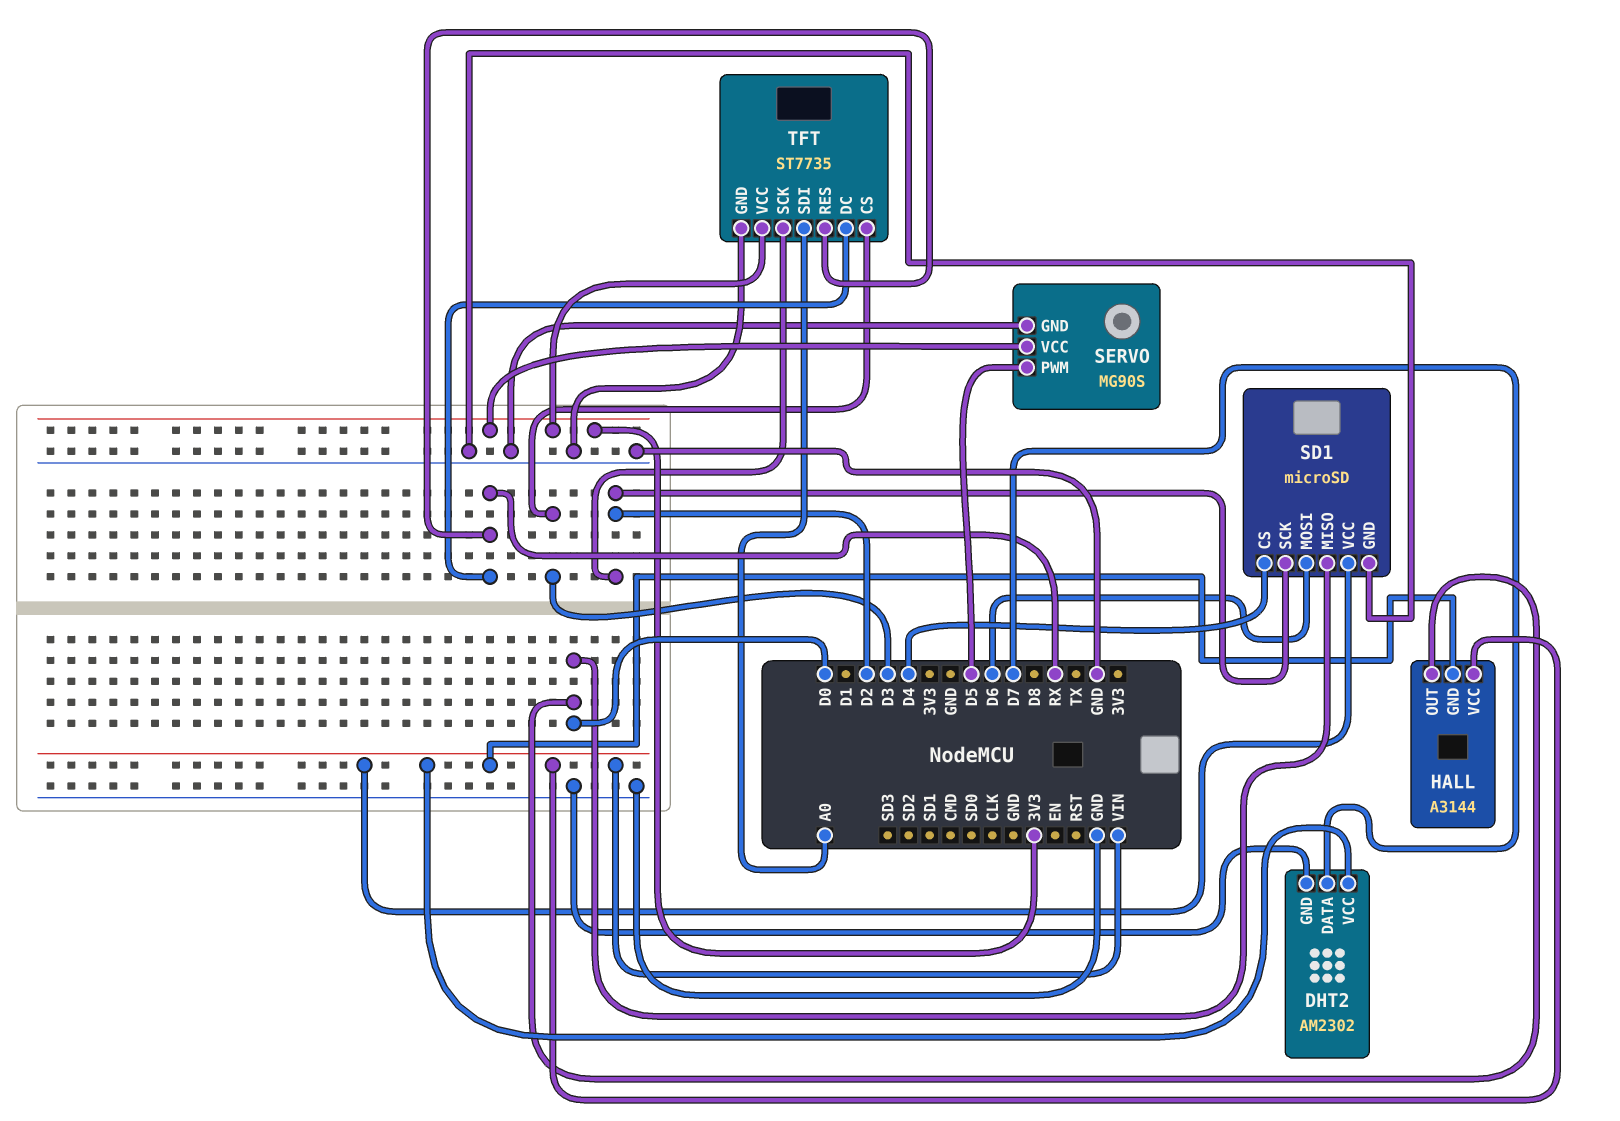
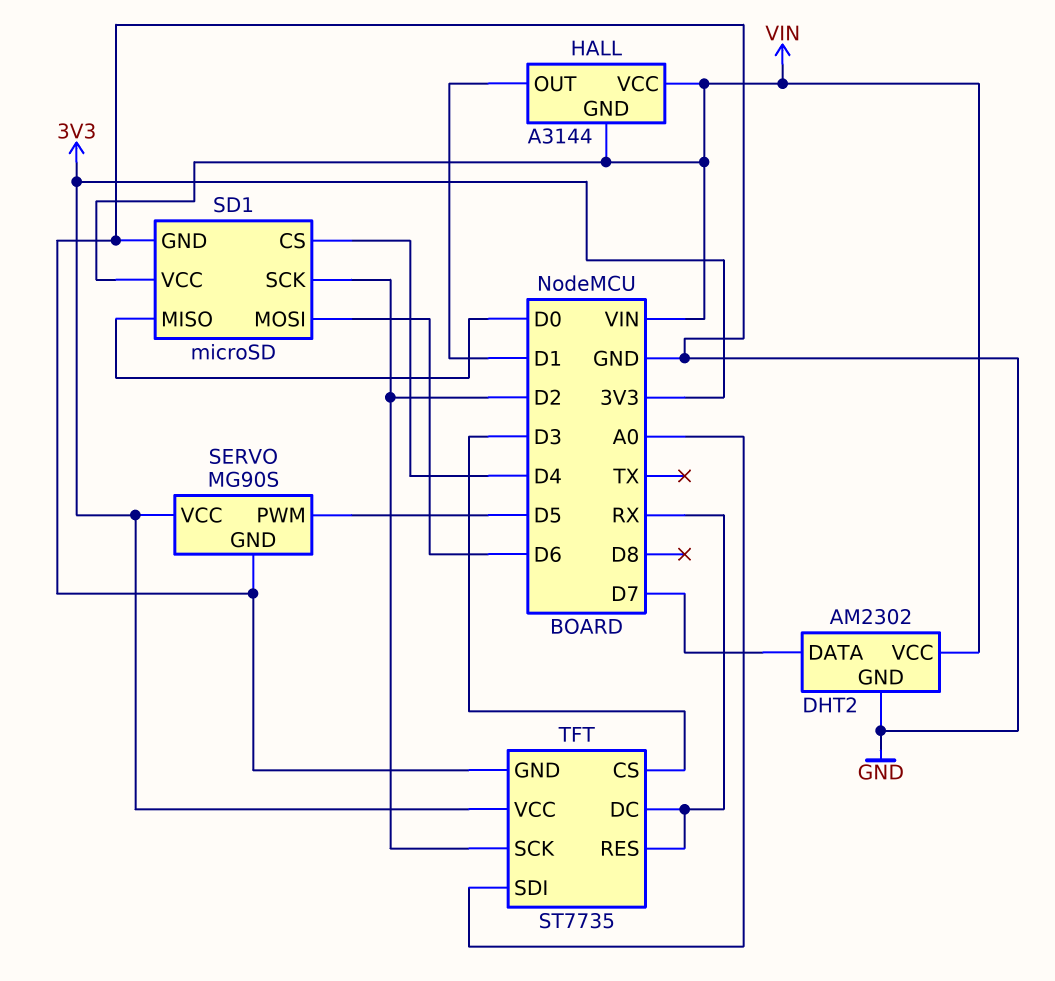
HALL pin OUT: D0 -> D1

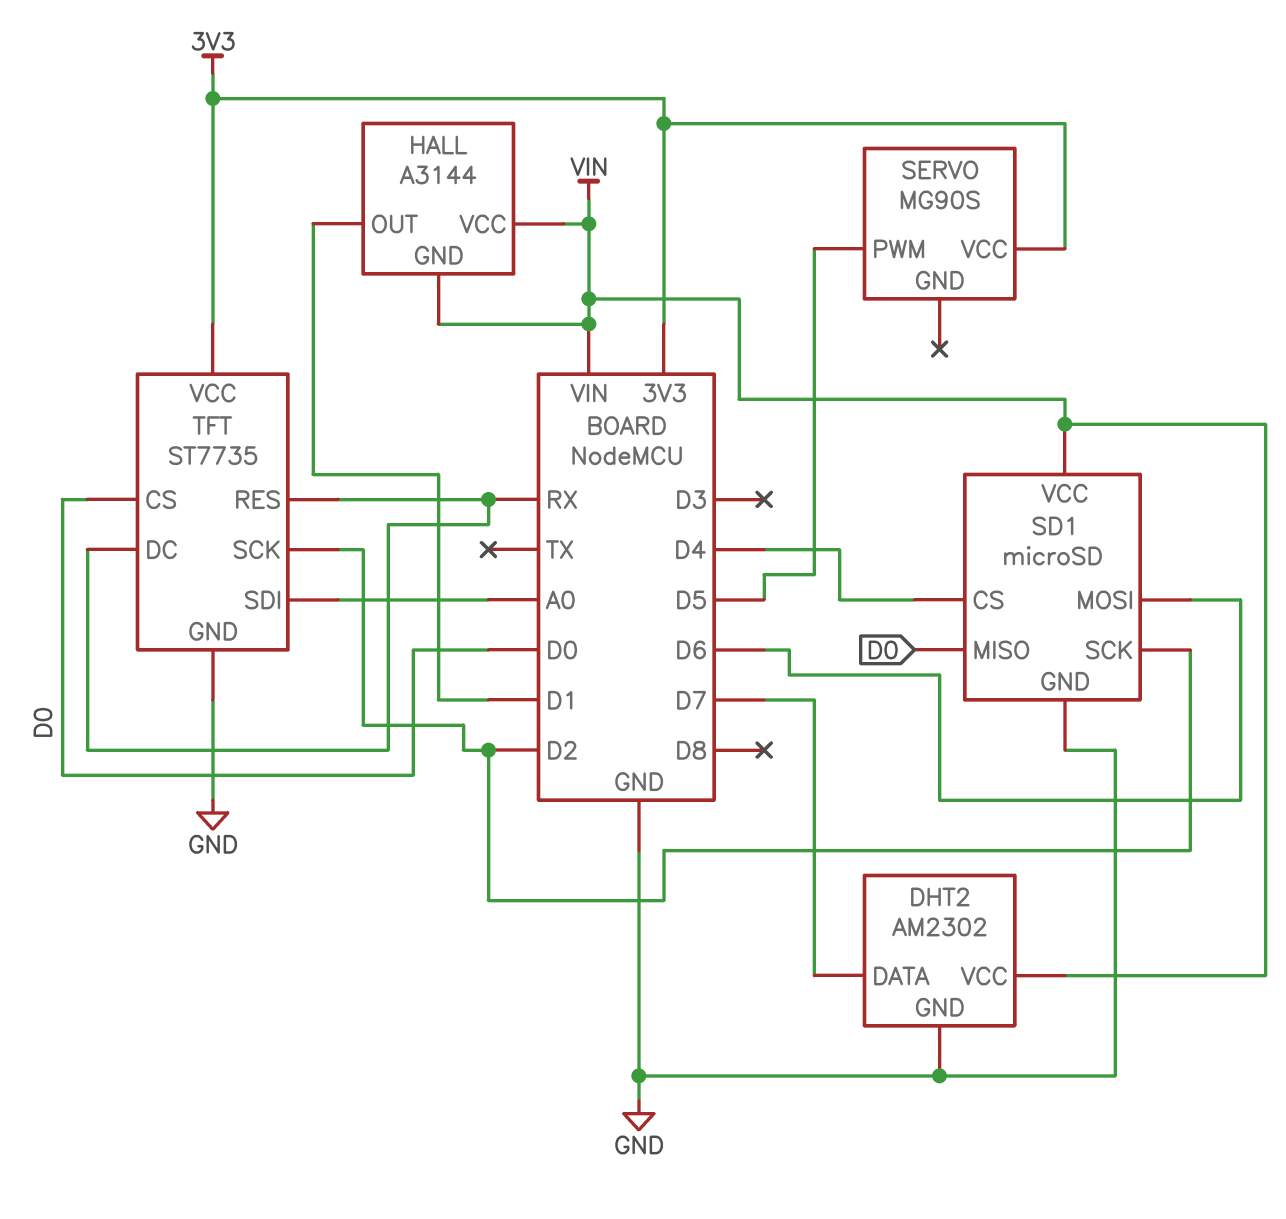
SERVO pin GND: GND -> none
TFT pin CS: D3 -> D0

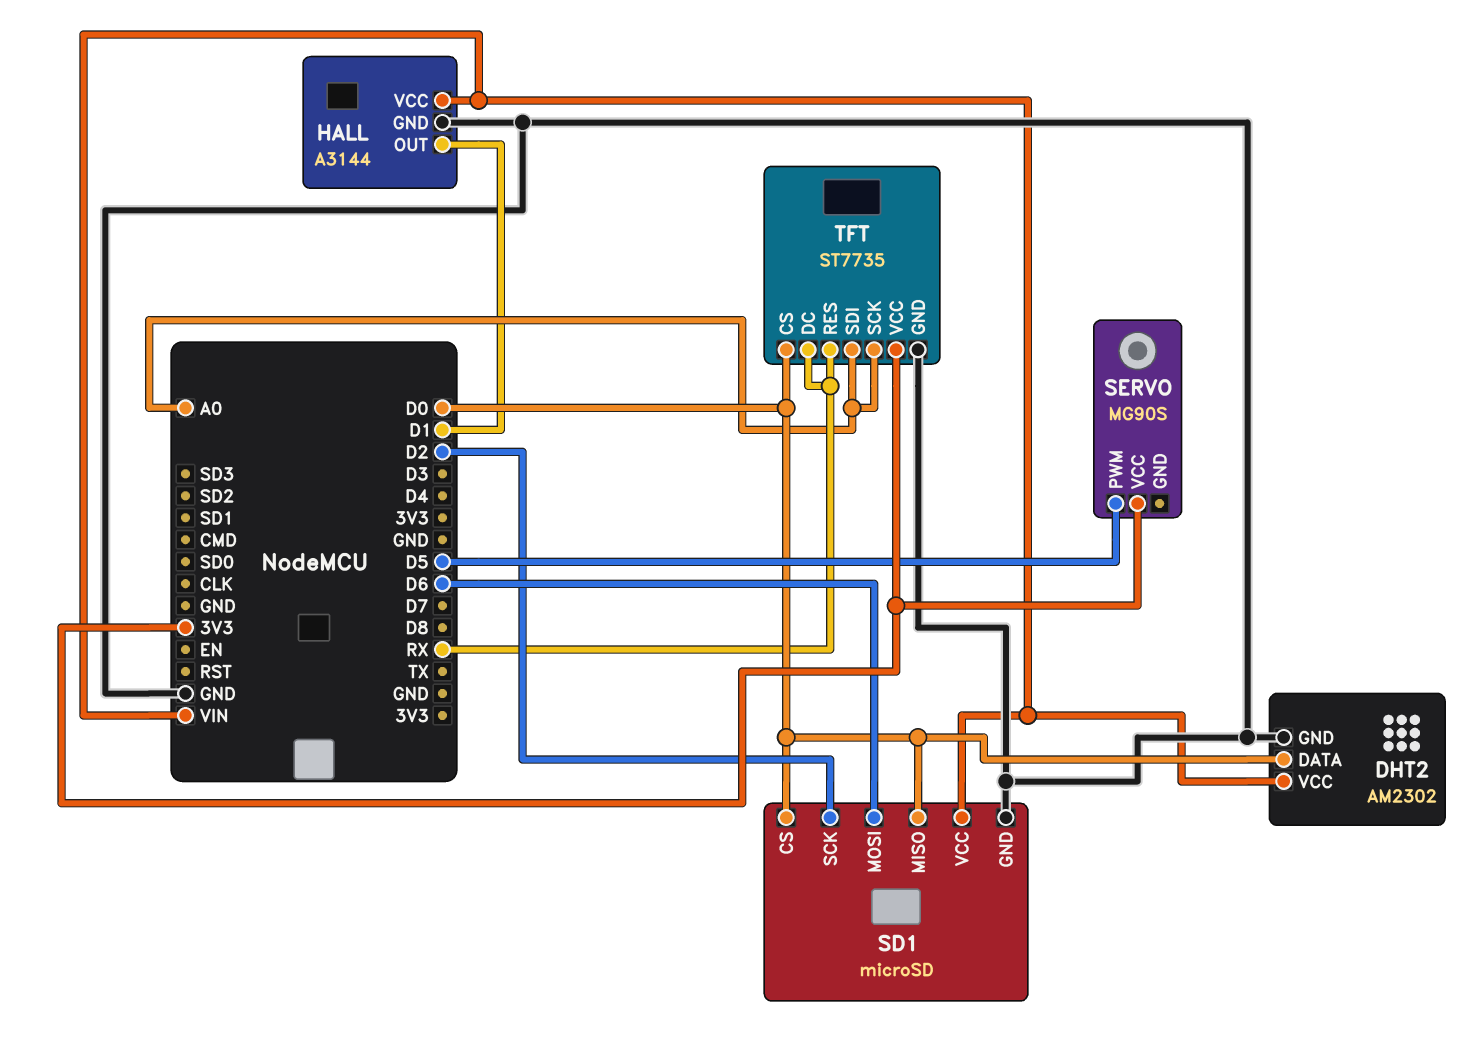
DHT2 pin DATA: D7 -> D0
HALL pin GND: VIN -> GND
SD1 pin CS: D4 -> D0
TFT pin SCK: D2 -> A0

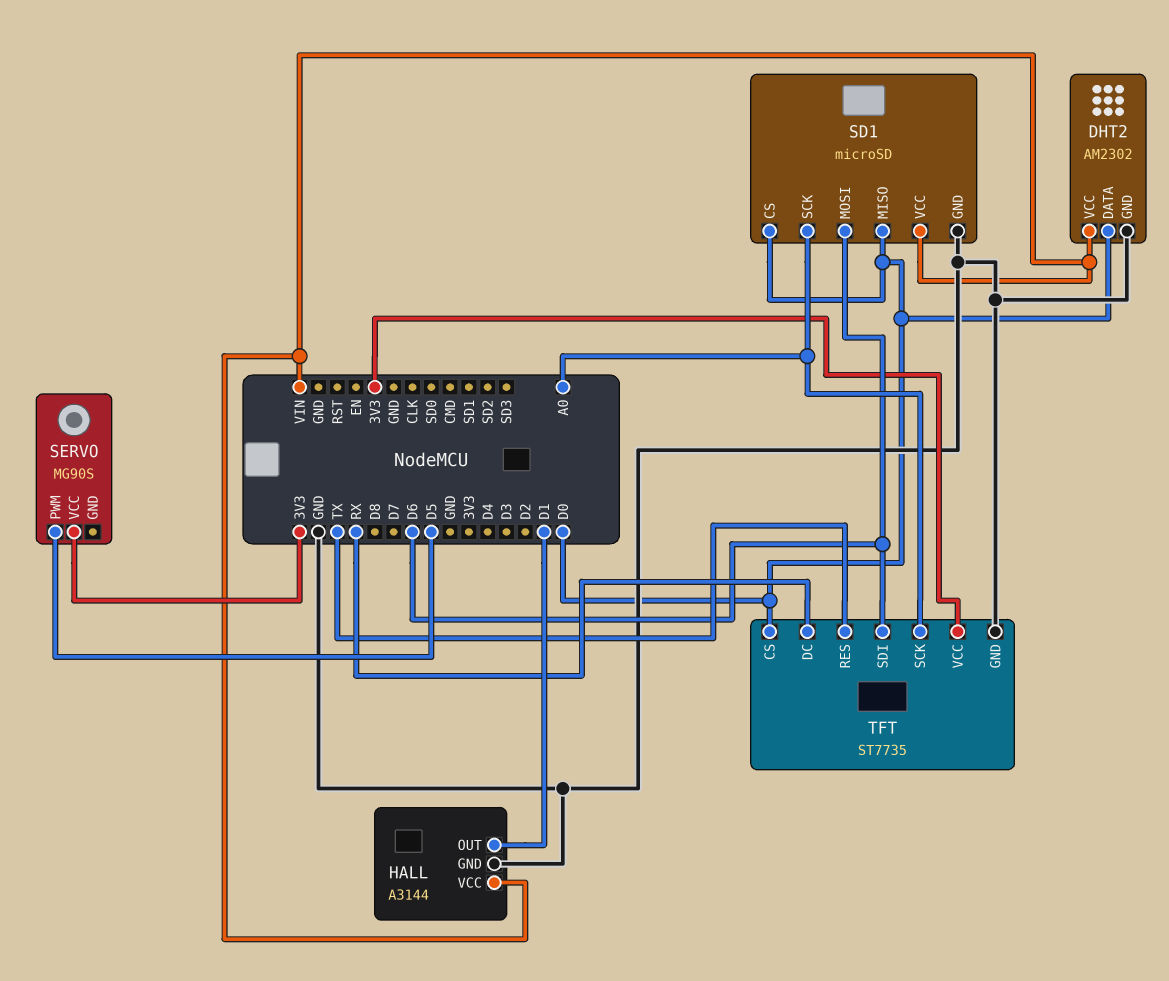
SD1 pin SCK: D2 -> A0
TFT pin RES: RX -> TX
TFT pin SDI: A0 -> D6

